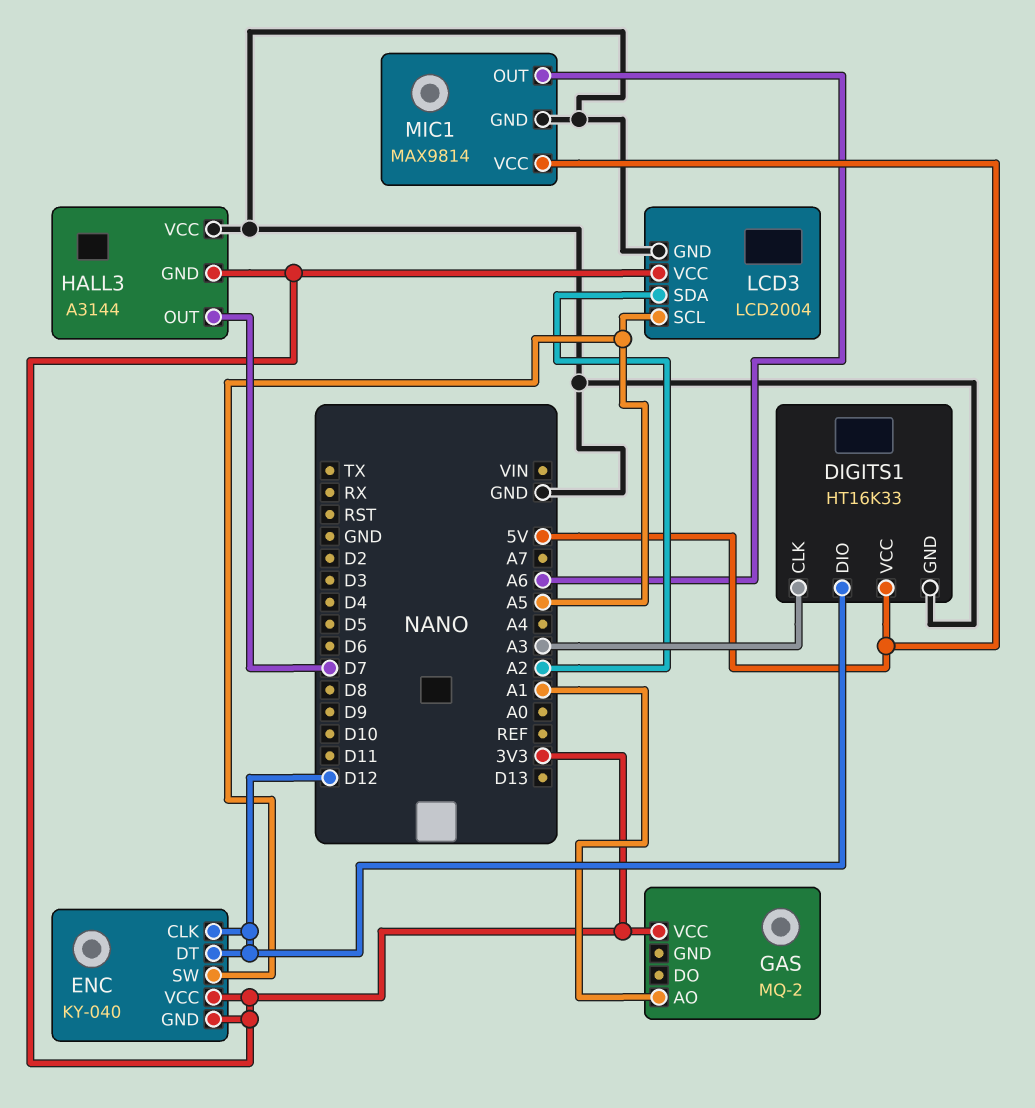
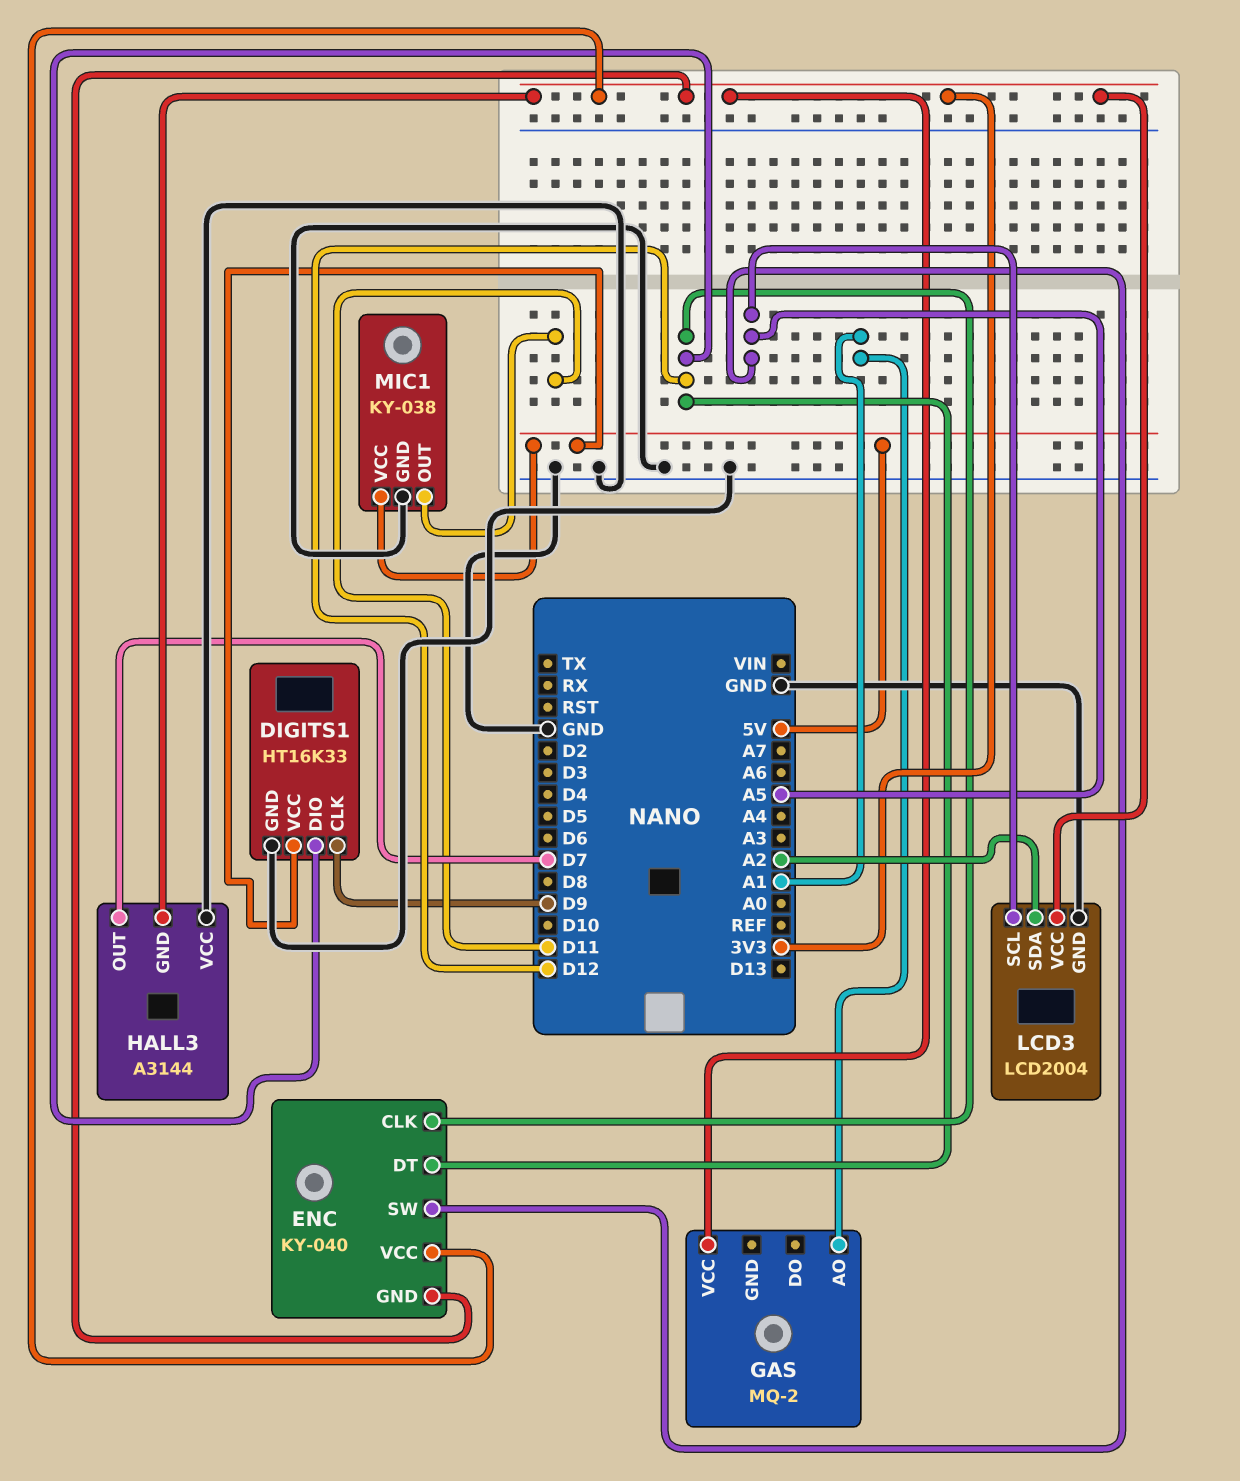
DIGITS1 pin CLK: A3 -> D9
MIC1: MAX9814 -> KY-038
MIC1 pin OUT: A6 -> D11

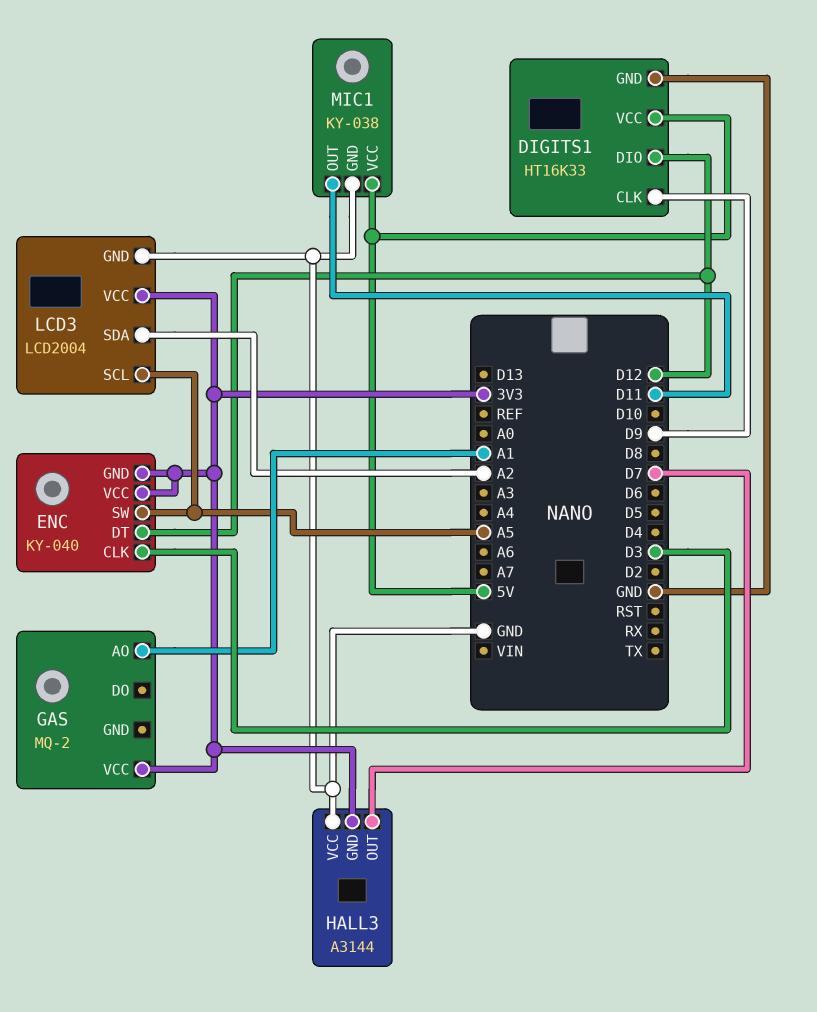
ENC pin CLK: D12 -> D3

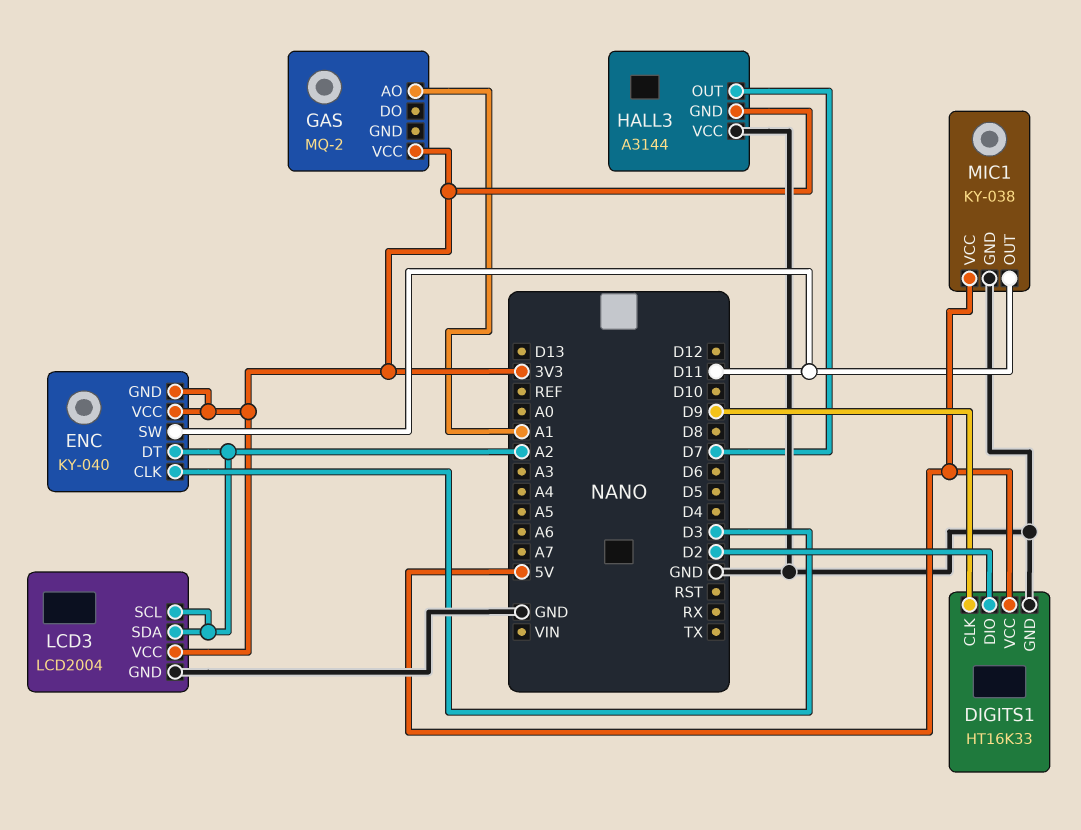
DIGITS1 pin DIO: D12 -> D2
ENC pin DT: D12 -> A2
ENC pin SW: A5 -> D11
LCD3 pin SCL: A5 -> A2

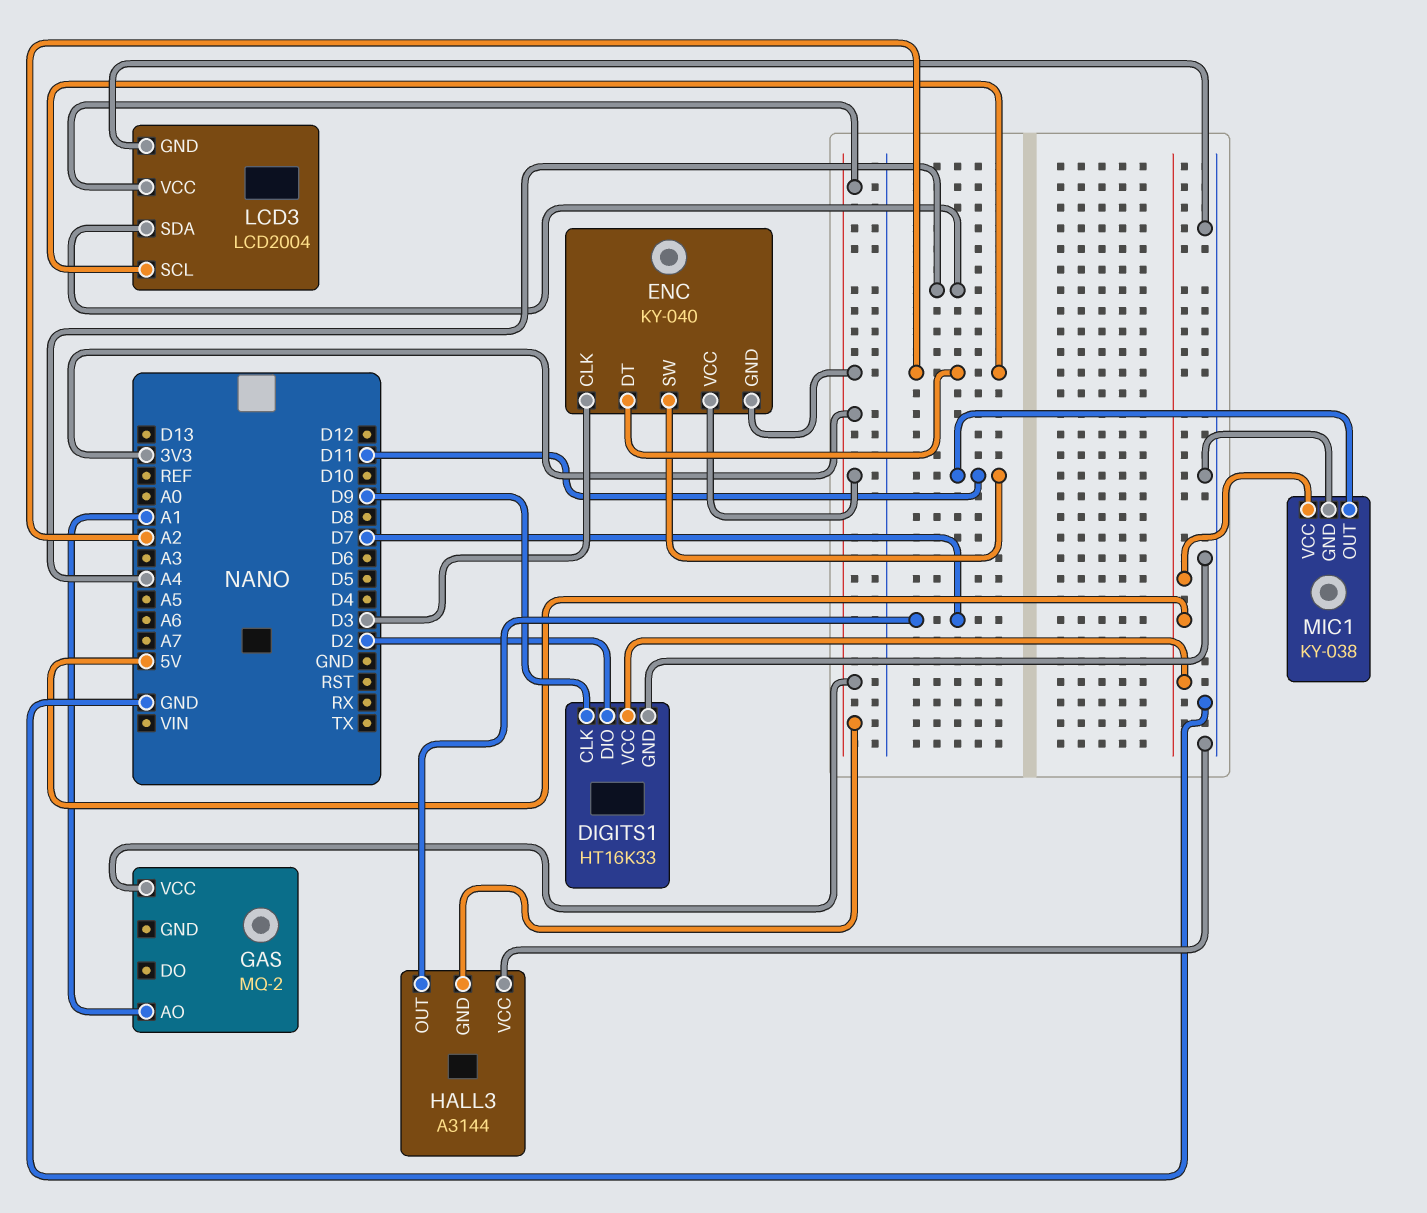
LCD3 pin SDA: A2 -> A4

